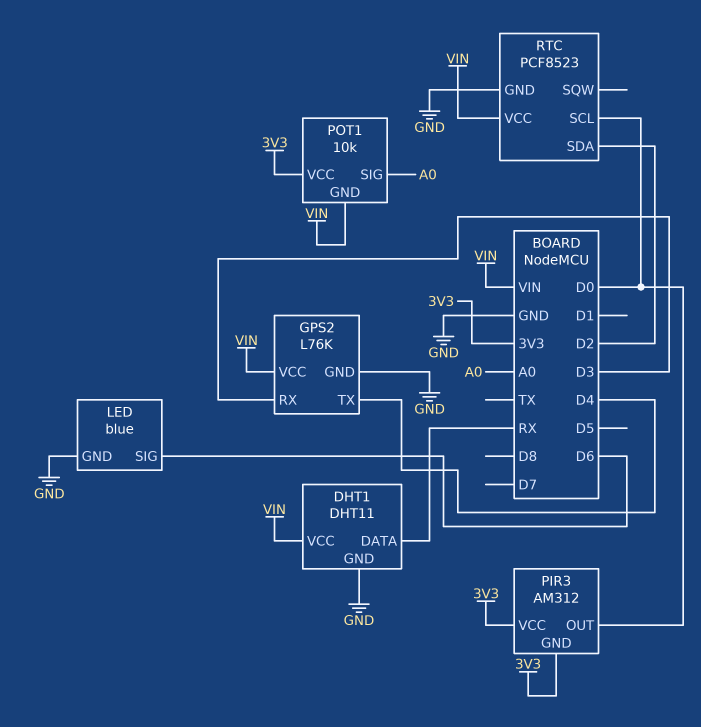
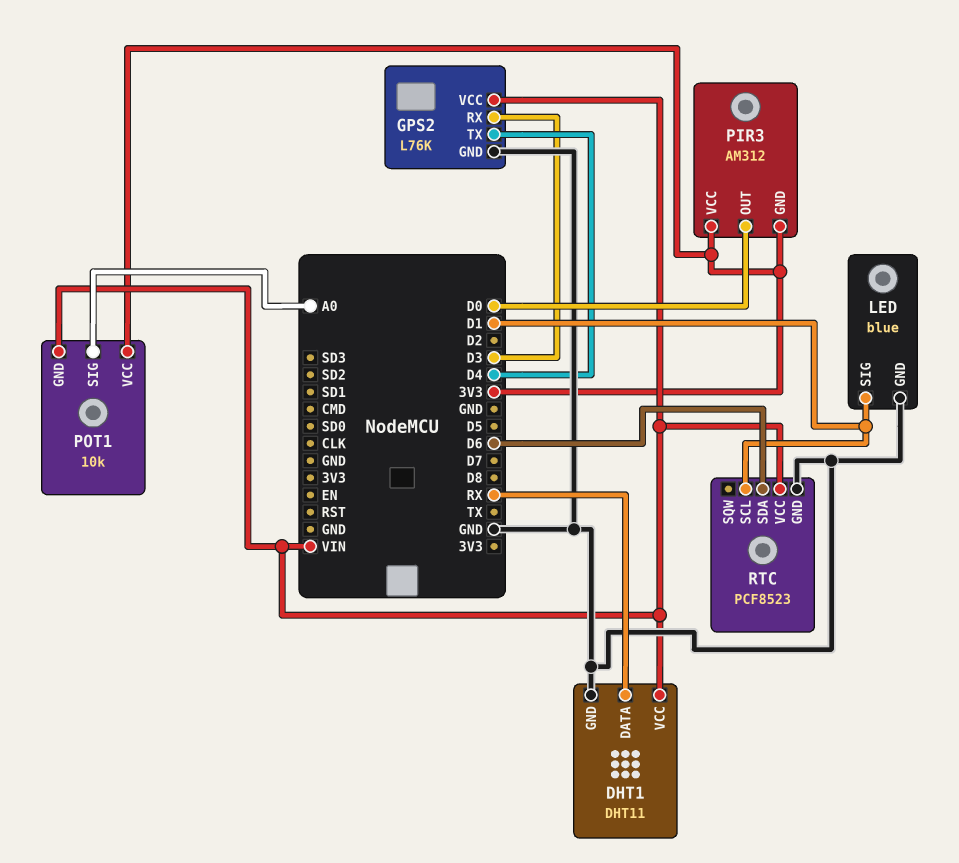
LED pin SIG: D6 -> D1
RTC pin SCL: D0 -> D1
RTC pin SDA: D2 -> D6

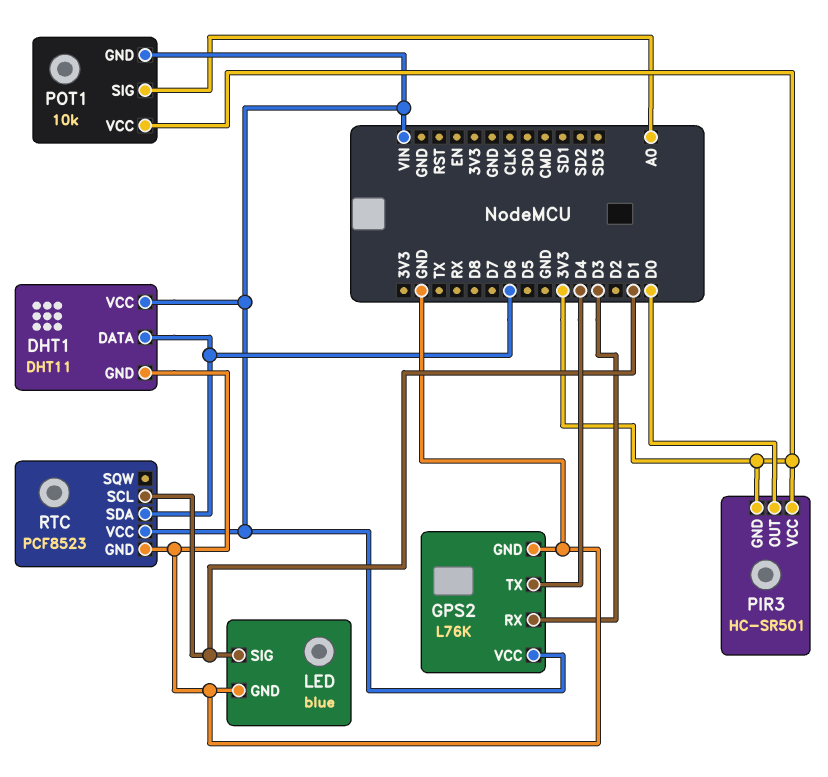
DHT1 pin DATA: RX -> D6
PIR3: AM312 -> HC-SR501

